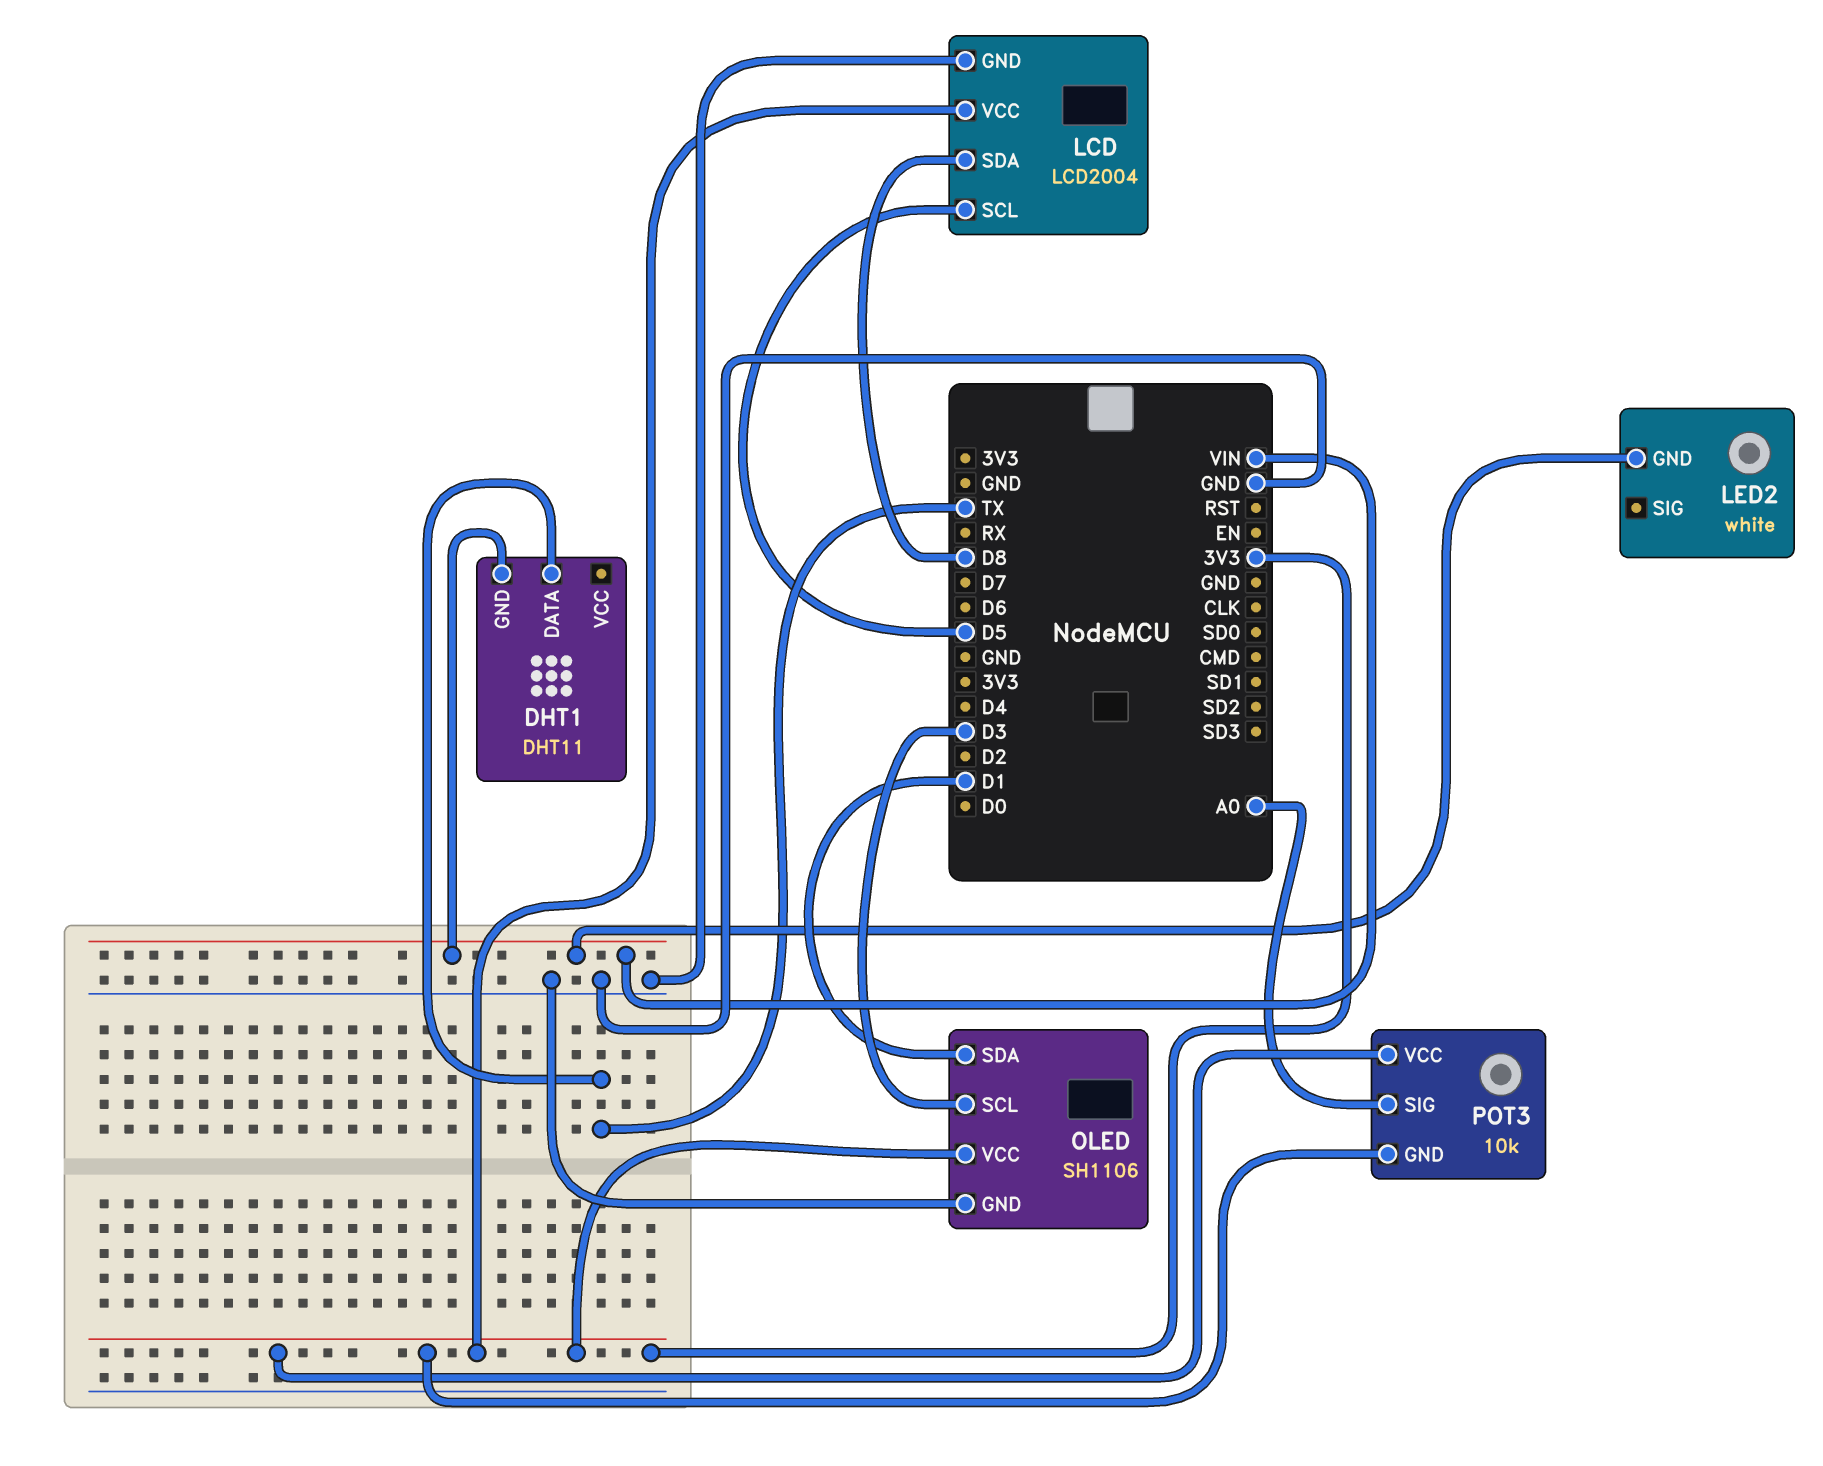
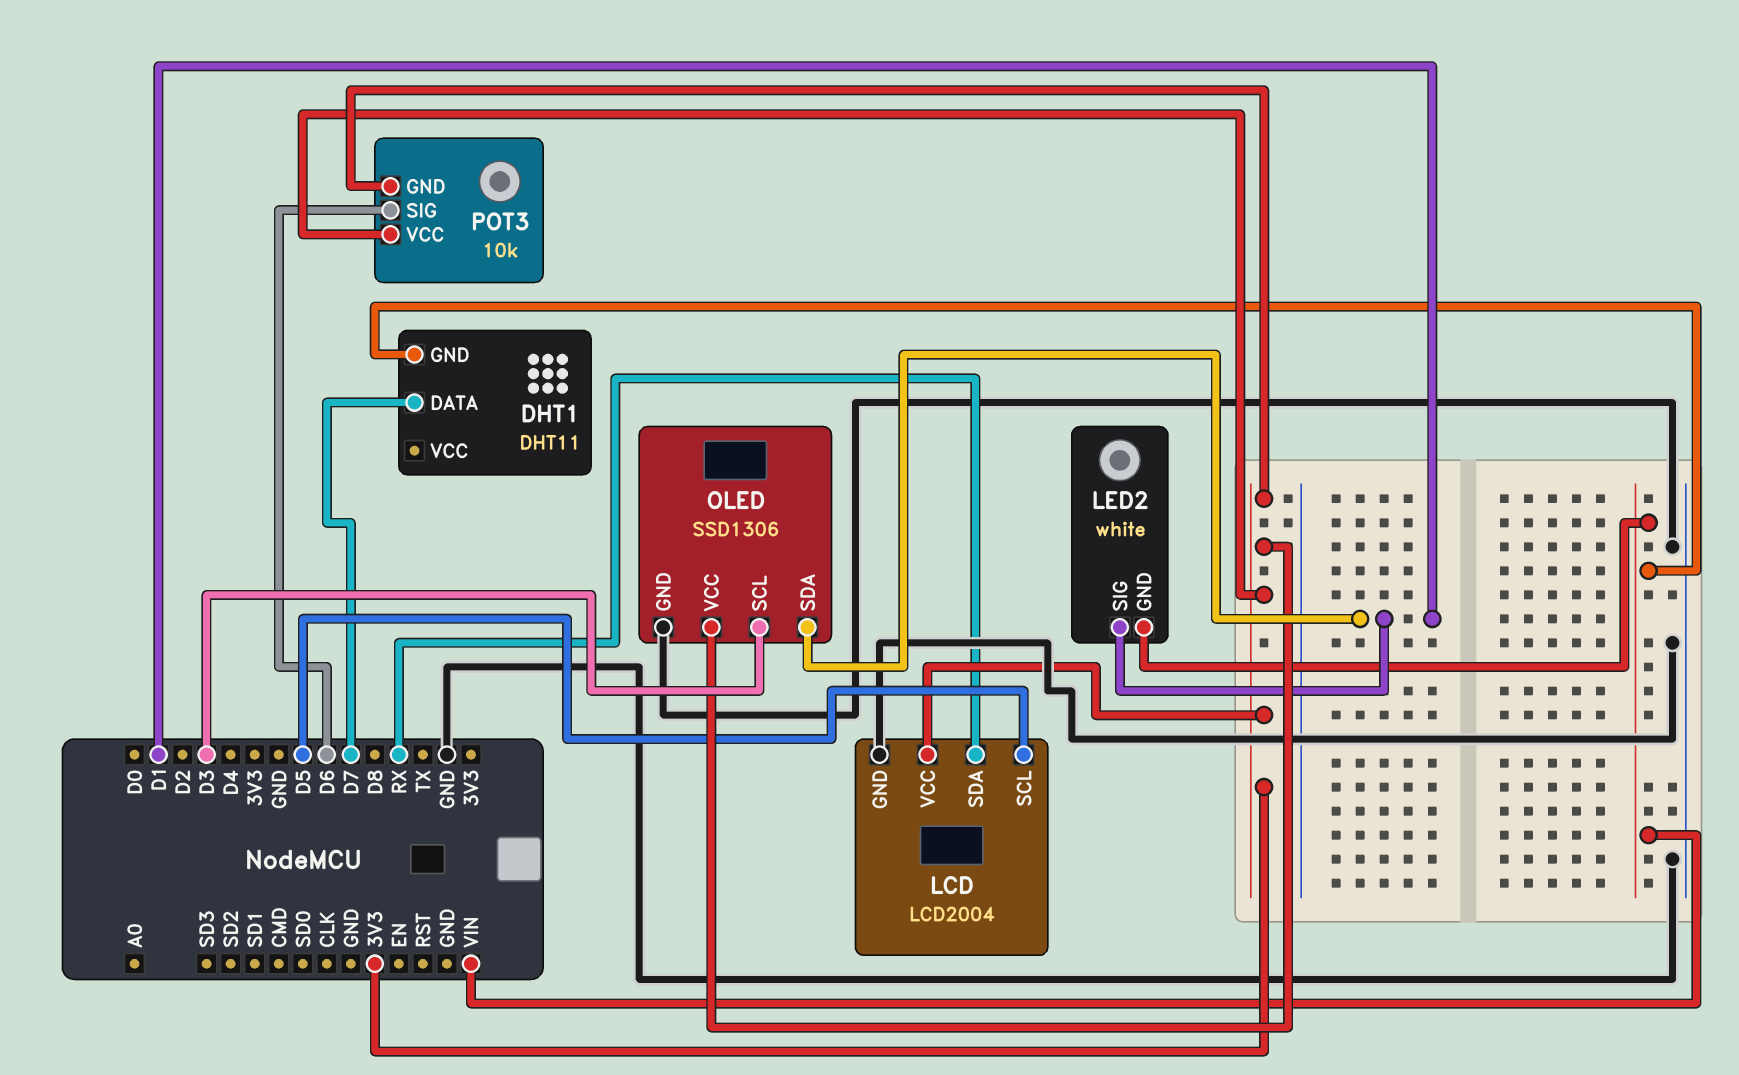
DHT1 pin DATA: TX -> D7
LCD pin SDA: D8 -> RX
LED2 pin SIG: none -> D1
OLED: SH1106 -> SSD1306
POT3 pin SIG: A0 -> D6

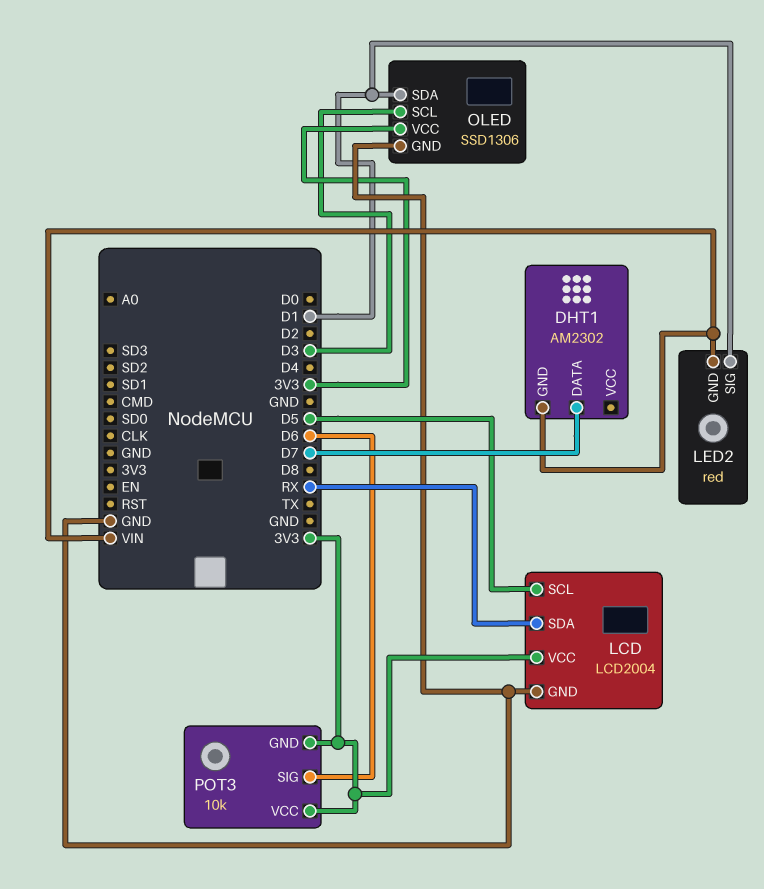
DHT1: DHT11 -> AM2302
LED2: white -> red

